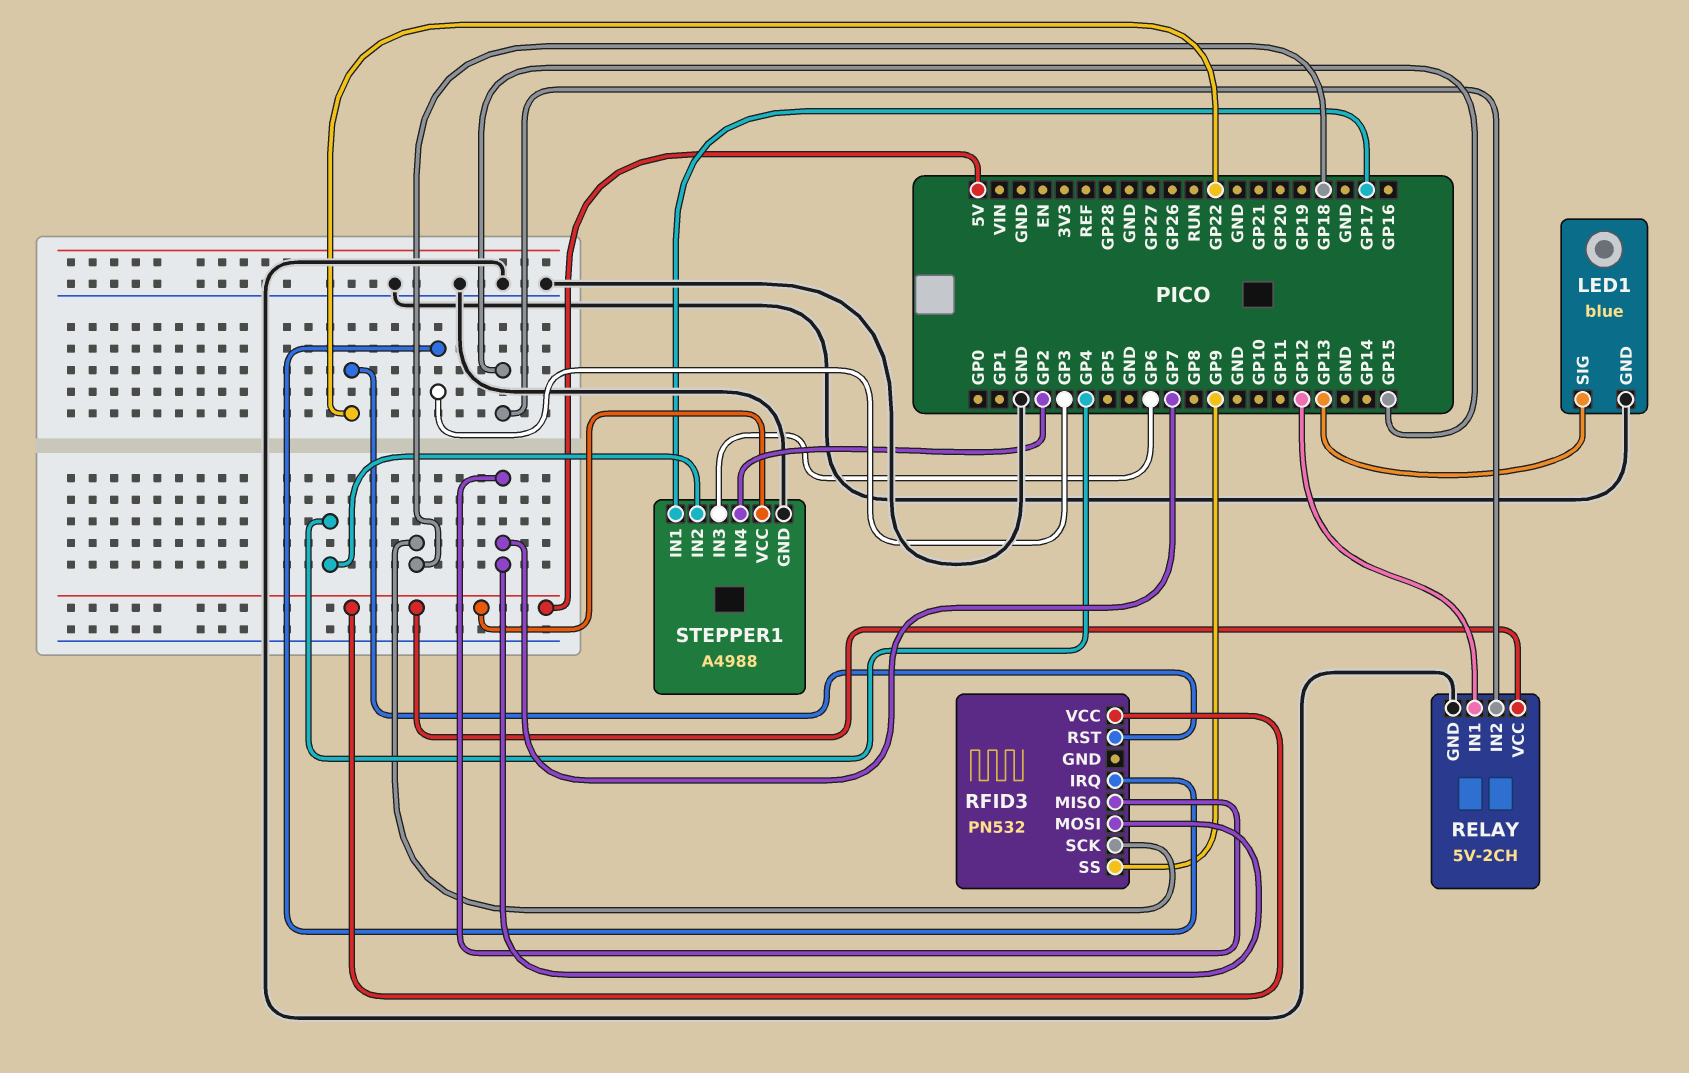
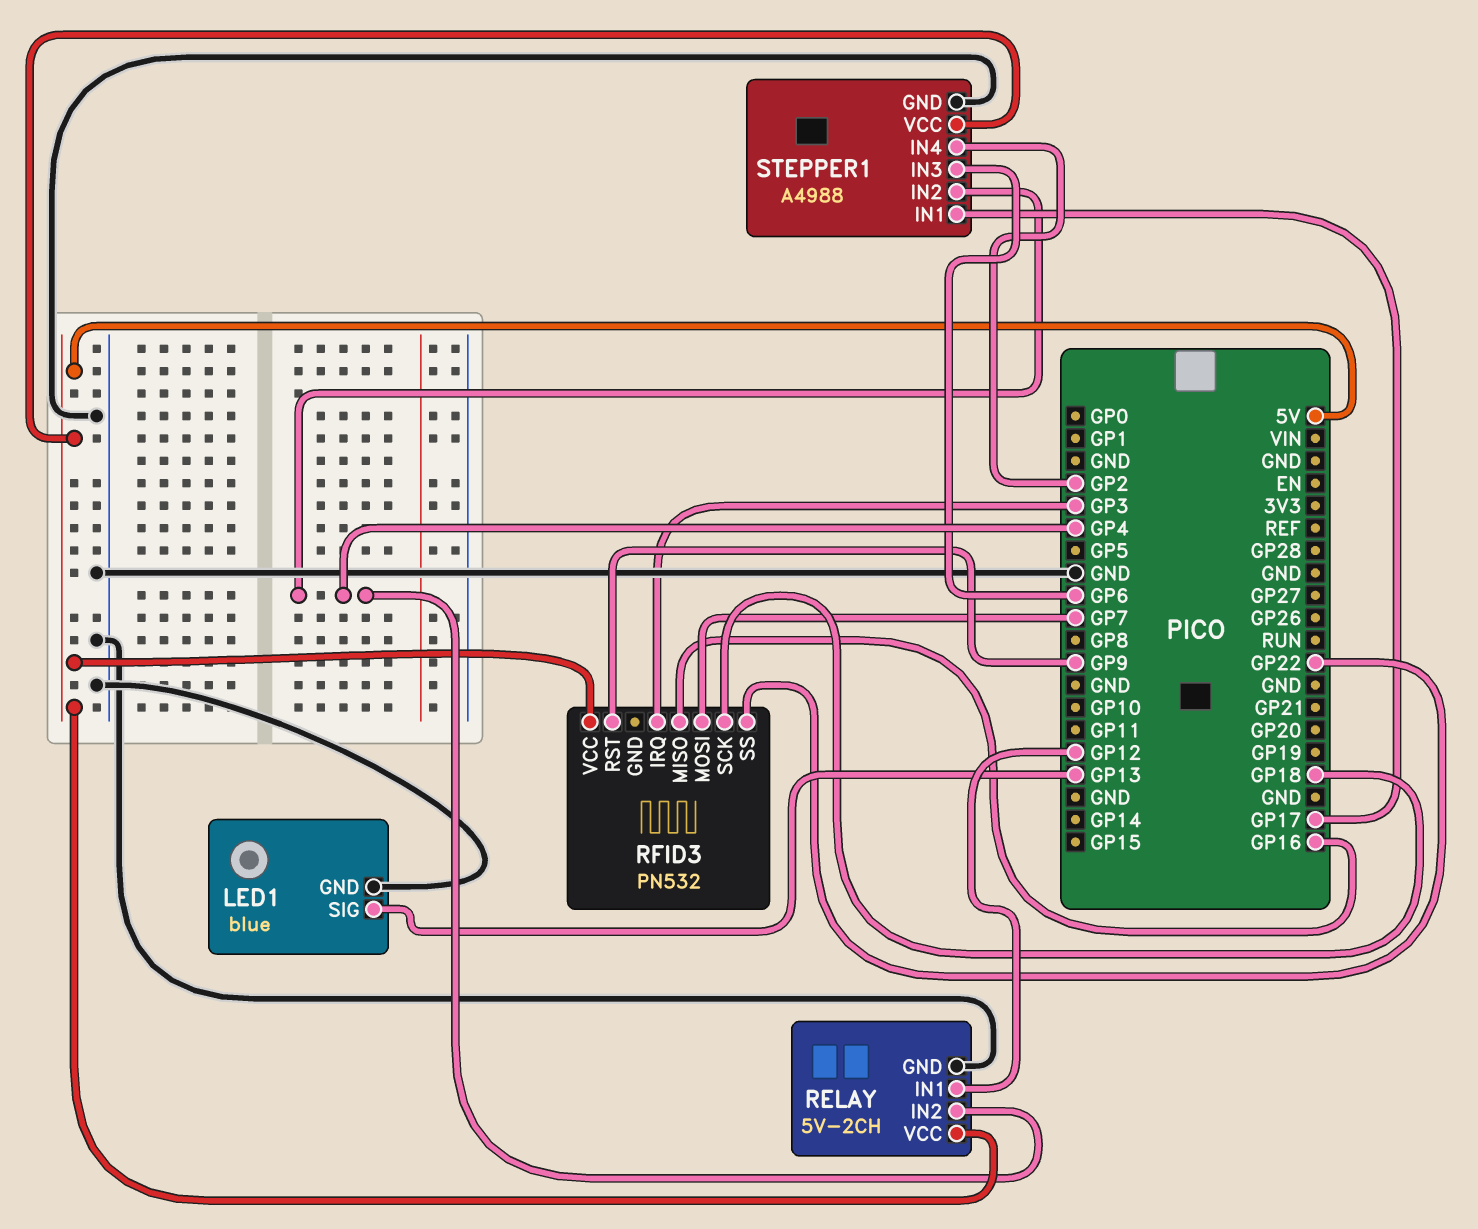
RELAY pin IN2: GP15 -> GP4
RFID3 pin MISO: GP7 -> GP16
RFID3 pin RST: GP22 -> GP9
RFID3 pin SS: GP9 -> GP22

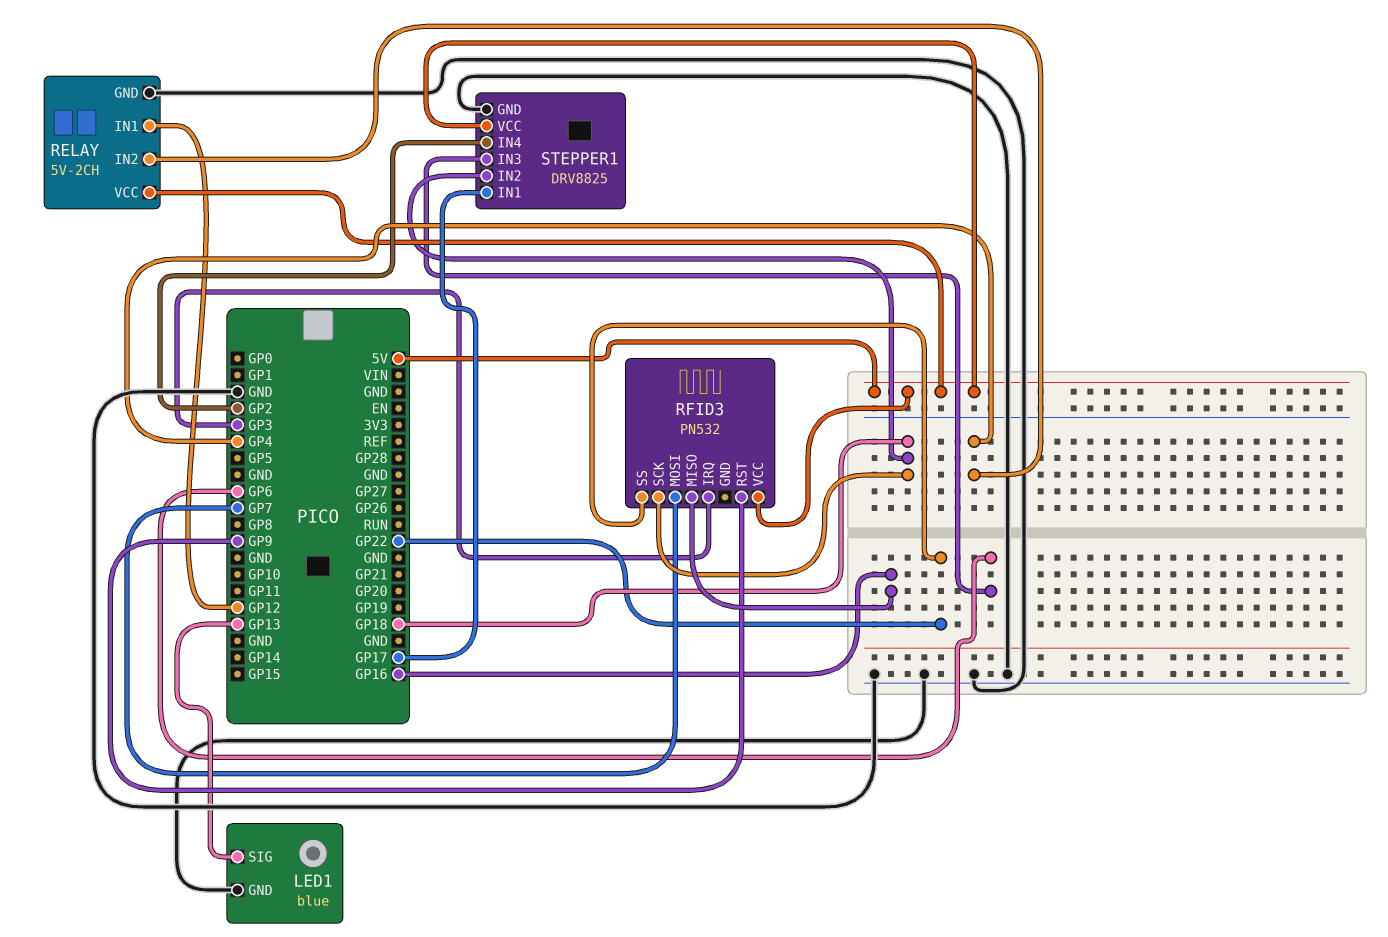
STEPPER1: A4988 -> DRV8825
STEPPER1 pin IN2: GP4 -> GP18

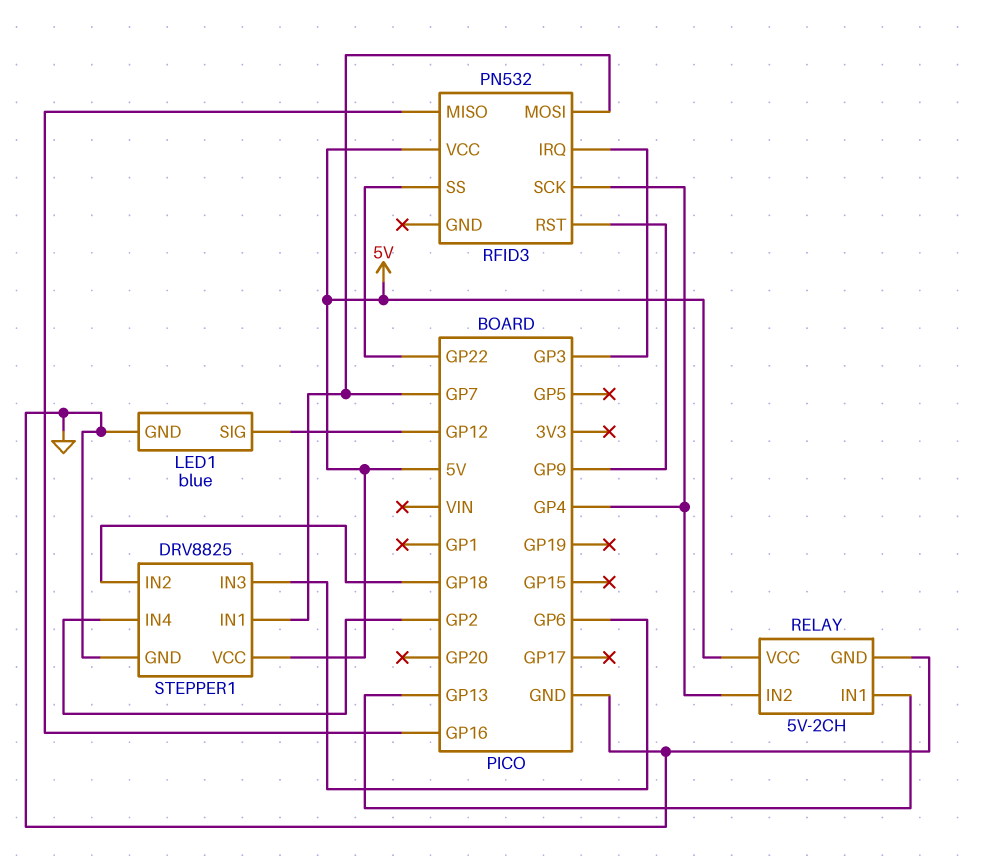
LED1 pin SIG: GP13 -> GP12
RELAY pin IN1: GP12 -> GP13
RFID3 pin SCK: GP18 -> GP4
STEPPER1 pin IN1: GP17 -> GP7

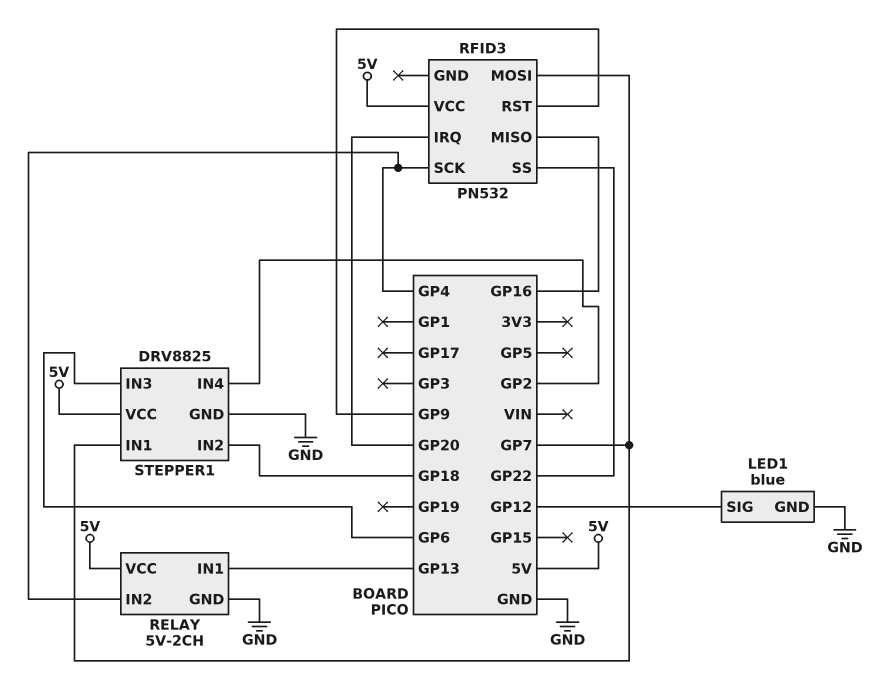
RFID3 pin IRQ: GP3 -> GP20

